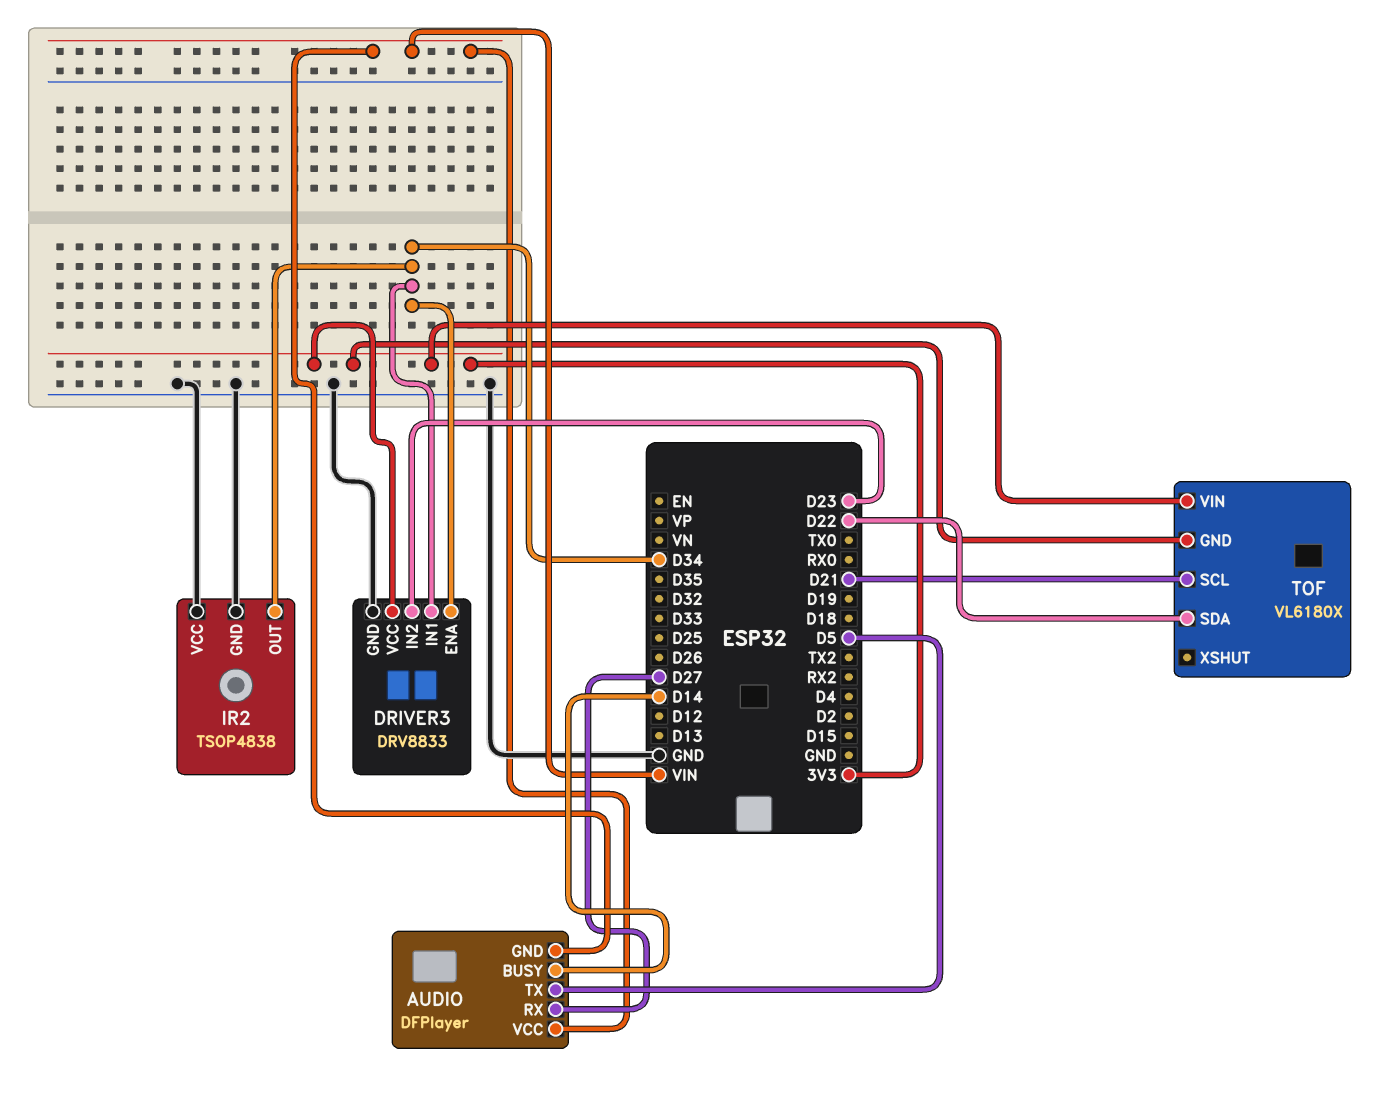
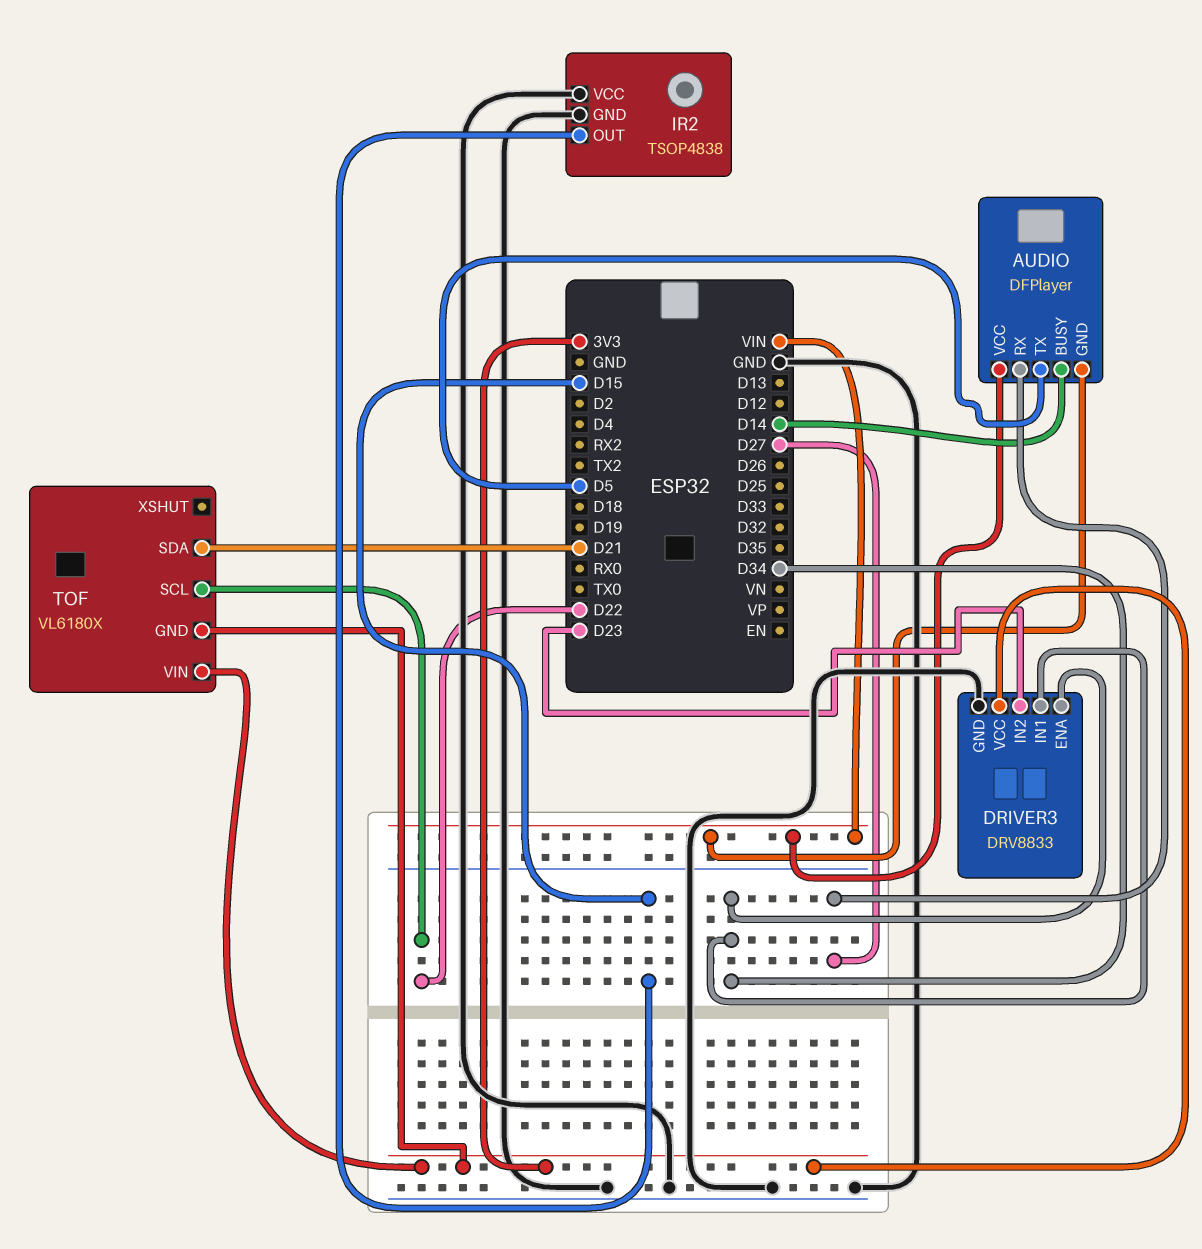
IR2 pin OUT: D34 -> D15
TOF pin SCL: D21 -> D22
TOF pin SDA: D22 -> D21

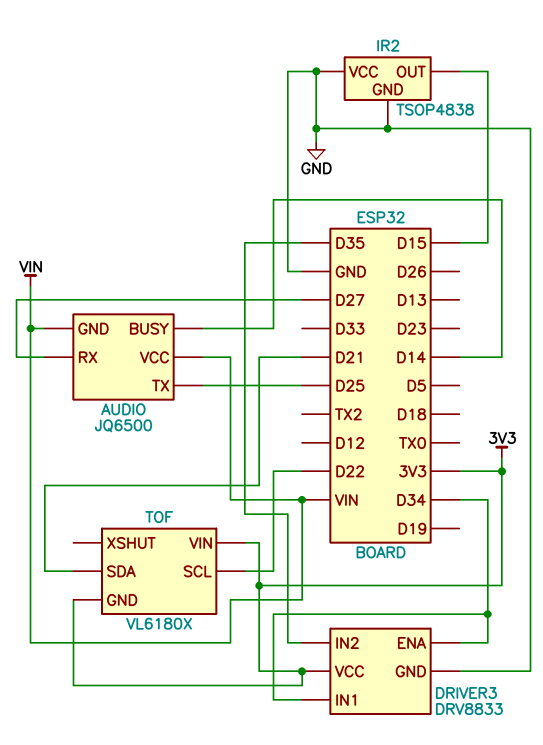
AUDIO: DFPlayer -> JQ6500
AUDIO pin TX: D5 -> D25
DRIVER3 pin IN2: D23 -> D35

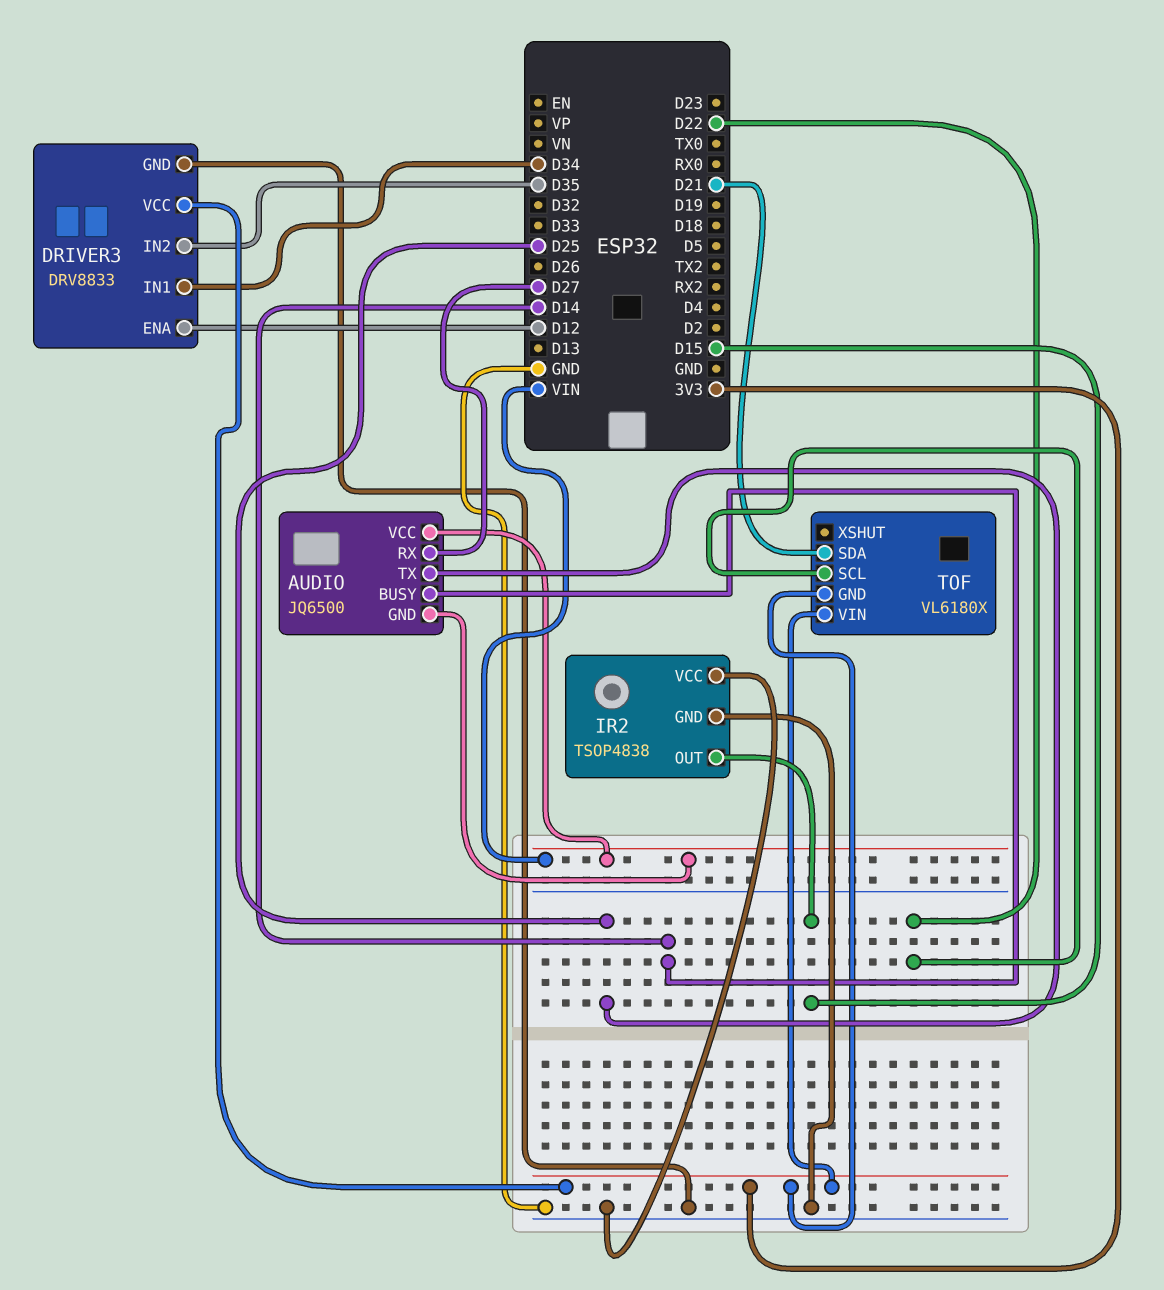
DRIVER3 pin ENA: D34 -> D12

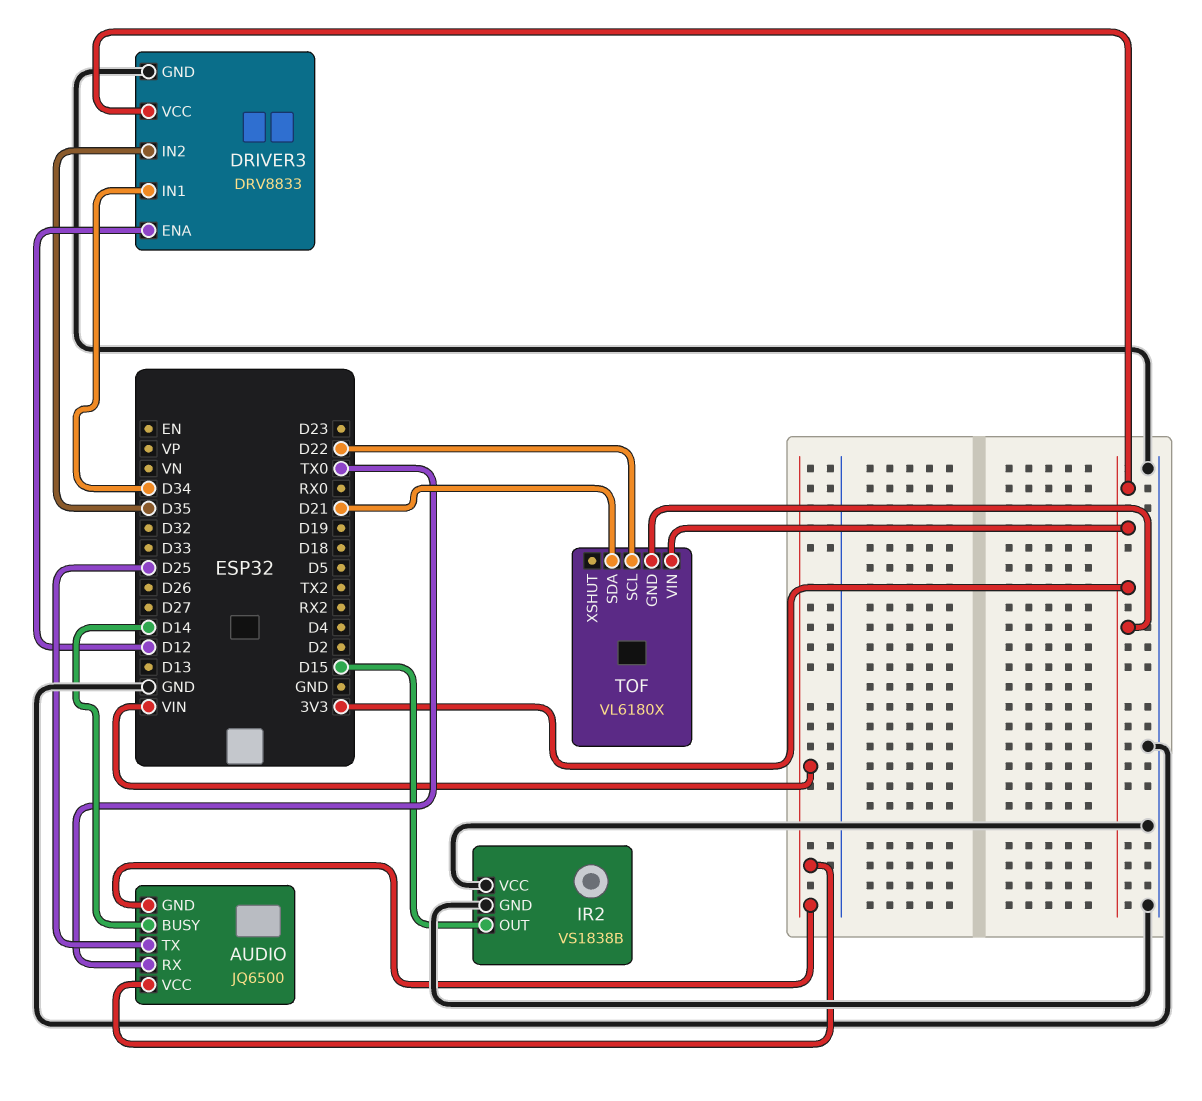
AUDIO pin RX: D27 -> TX0
IR2: TSOP4838 -> VS1838B

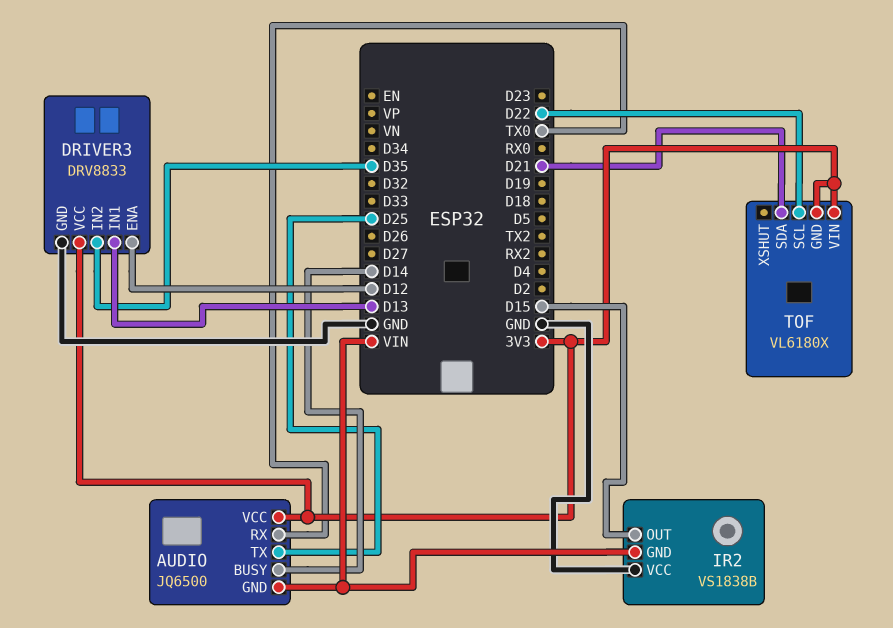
AUDIO pin VCC: VIN -> 3V3
DRIVER3 pin IN1: D34 -> D13
IR2 pin GND: GND -> VIN

